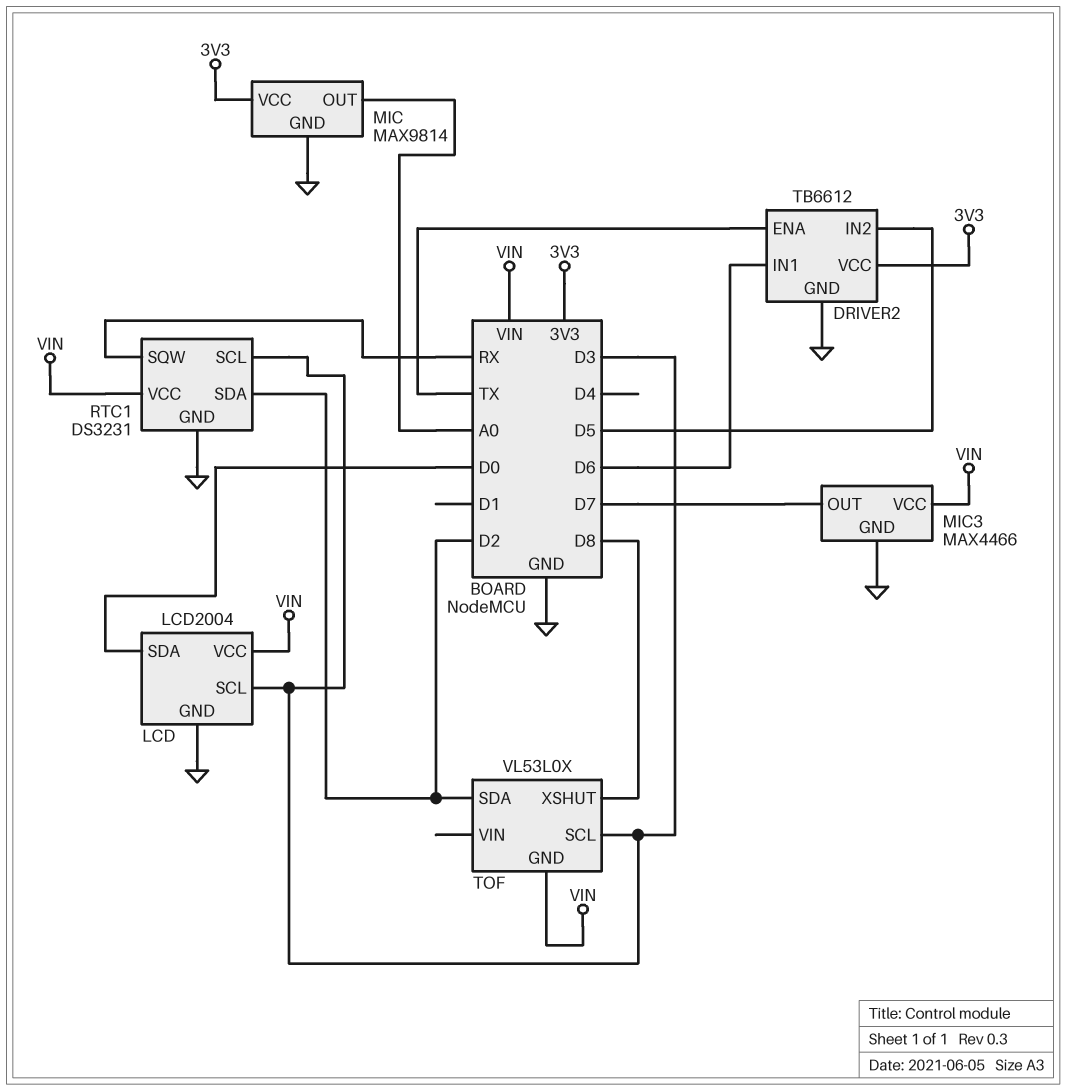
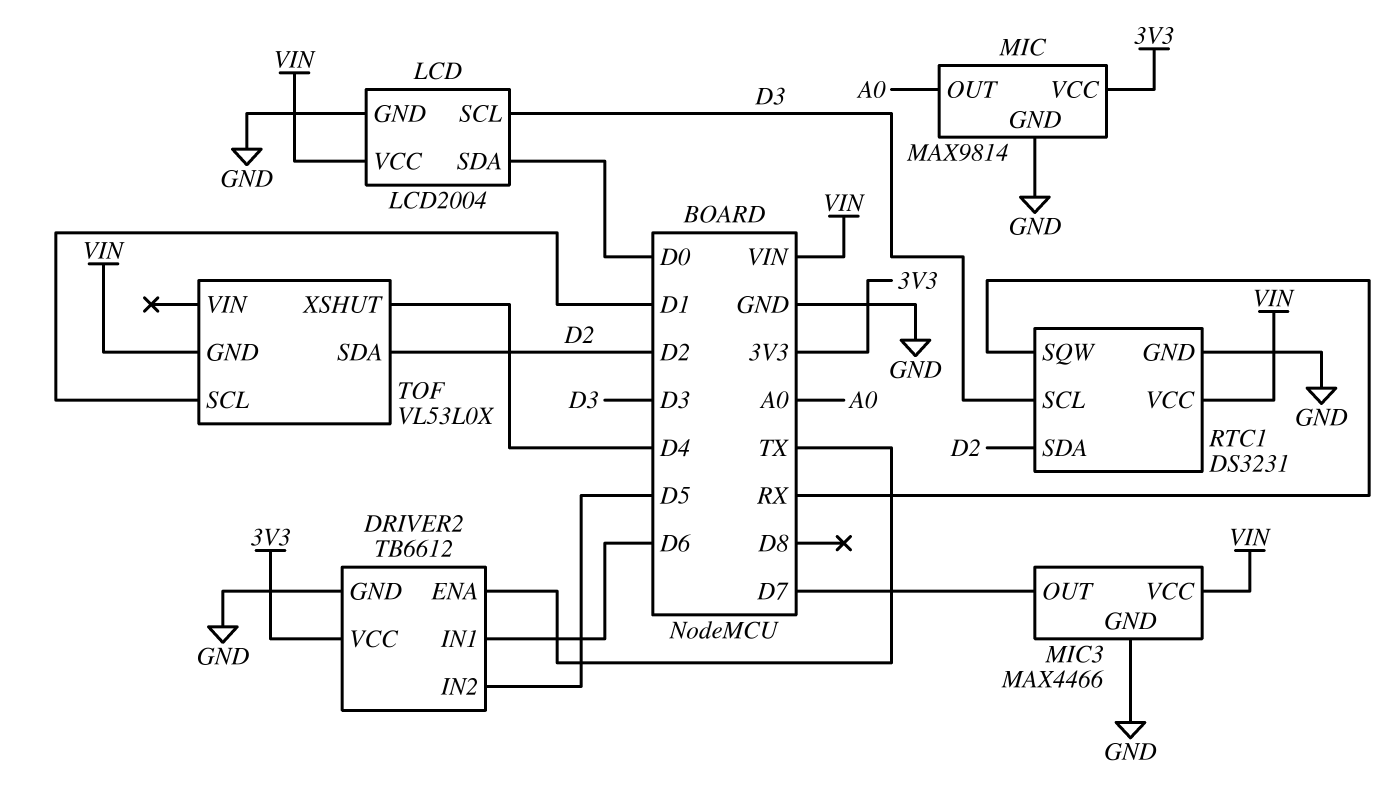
TOF pin SCL: D3 -> D1
TOF pin XSHUT: D8 -> D4

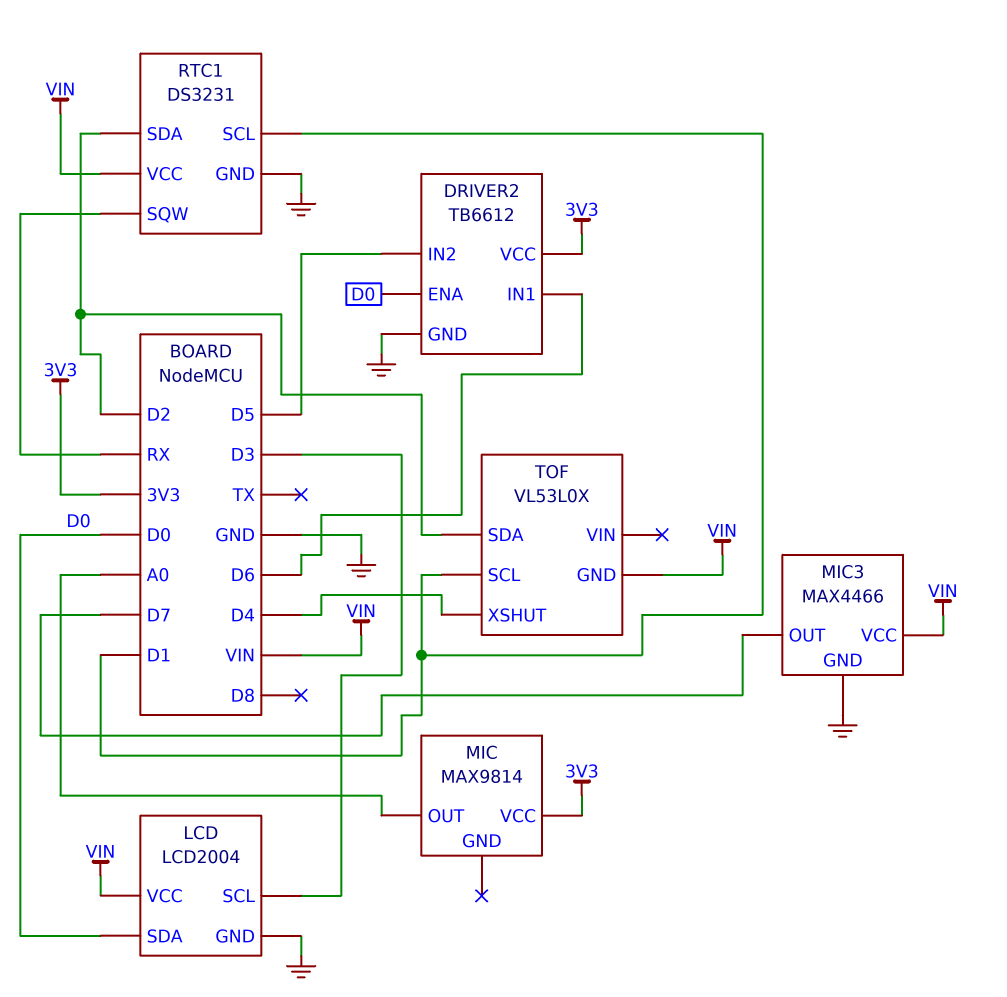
DRIVER2 pin ENA: TX -> D0
MIC pin GND: GND -> none
RTC1 pin SCL: D3 -> D1

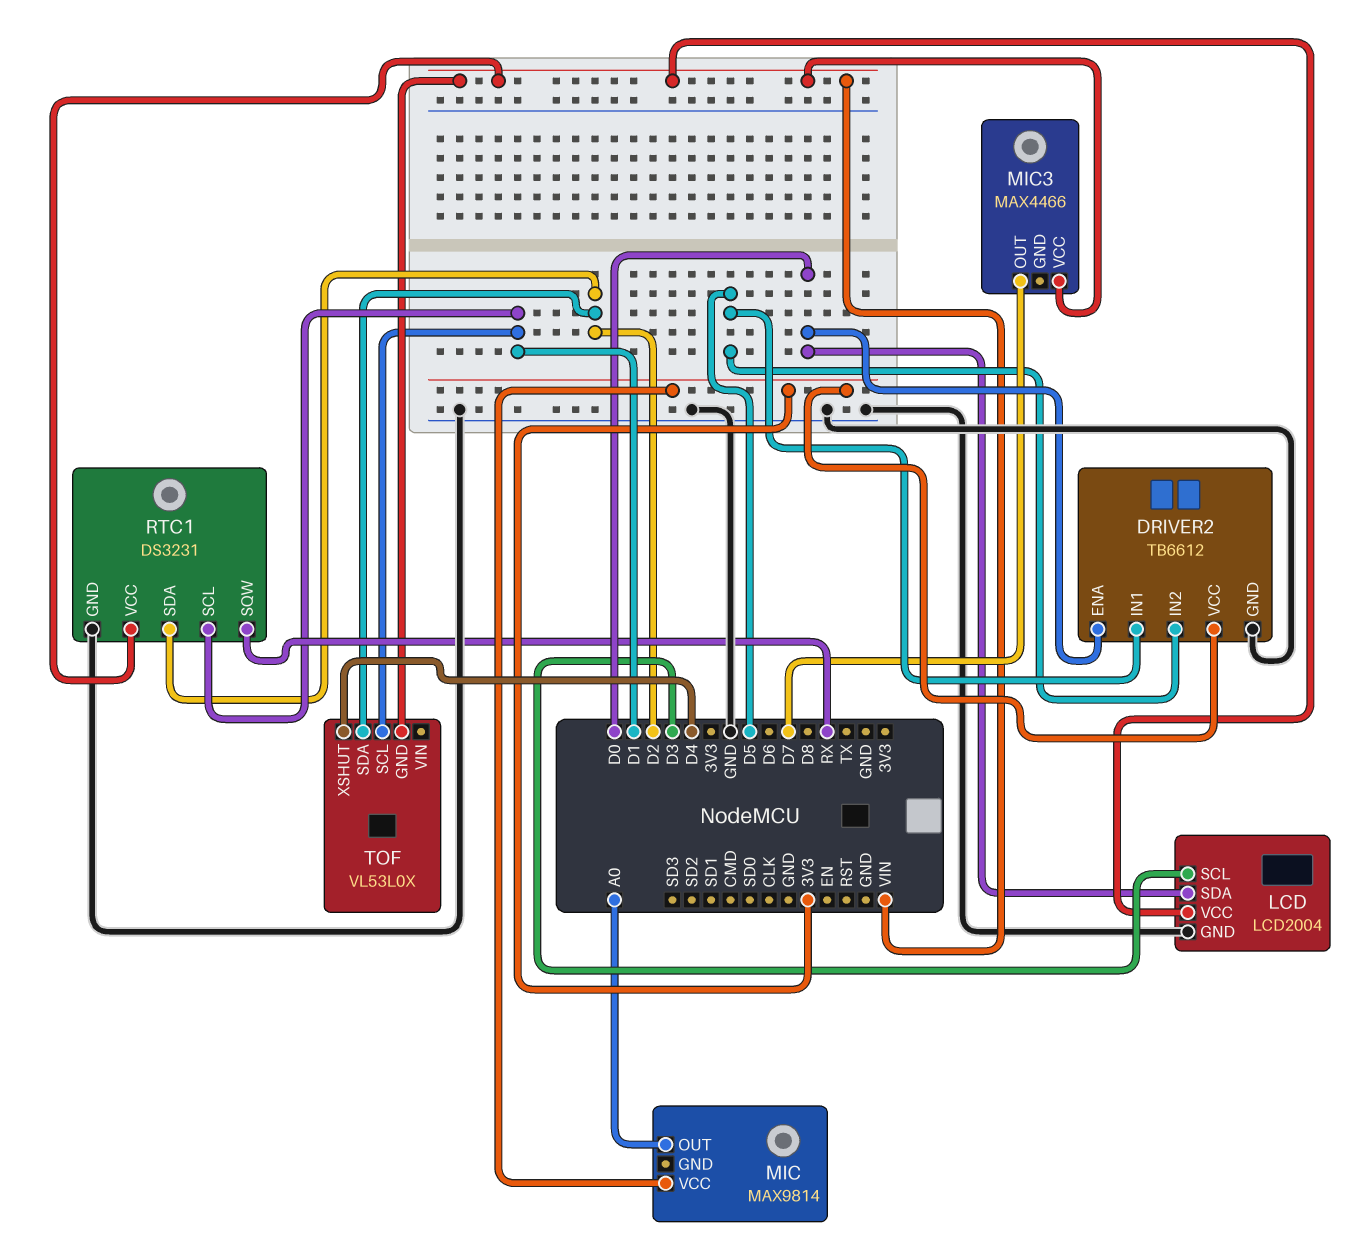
DRIVER2 pin IN1: D6 -> D5
MIC3 pin GND: GND -> none

